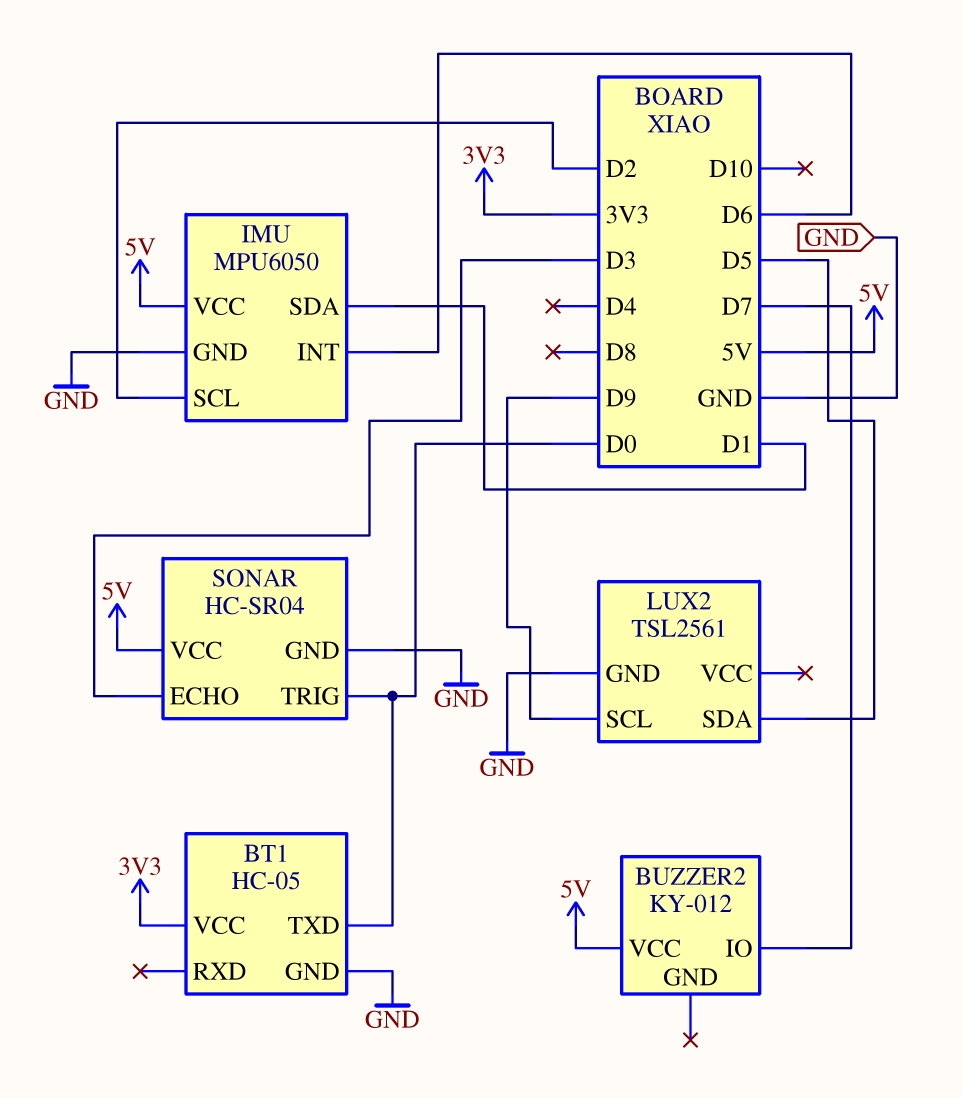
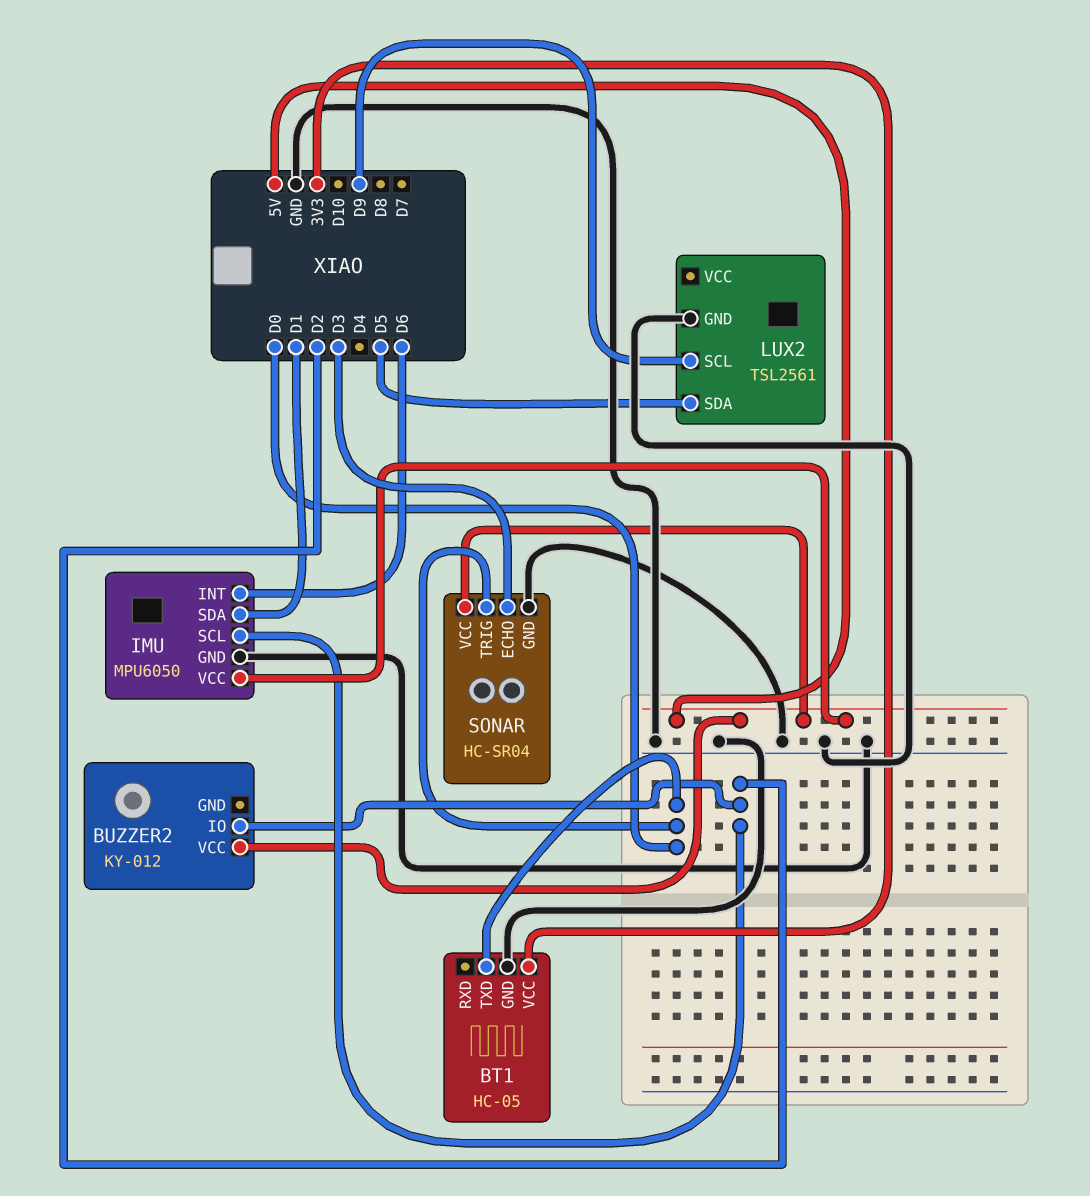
BUZZER2 pin IO: D7 -> D2

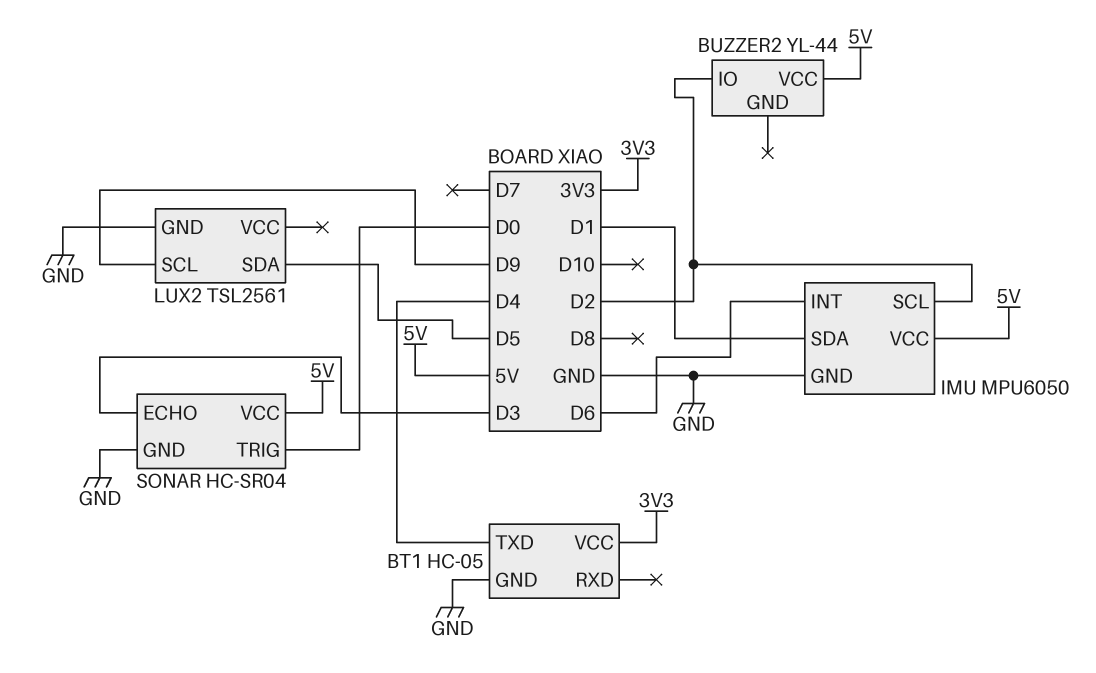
BT1 pin TXD: D0 -> D4
BUZZER2: KY-012 -> YL-44

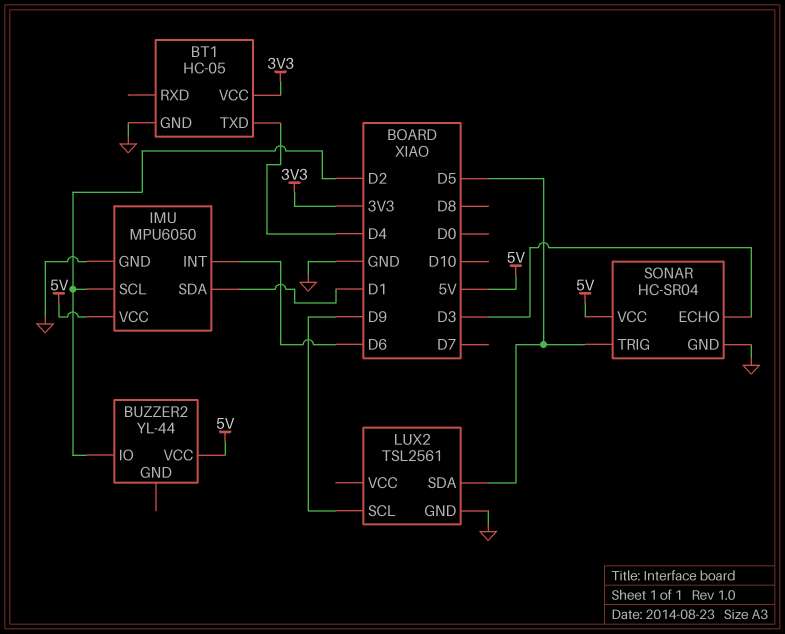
SONAR pin TRIG: D0 -> D5

